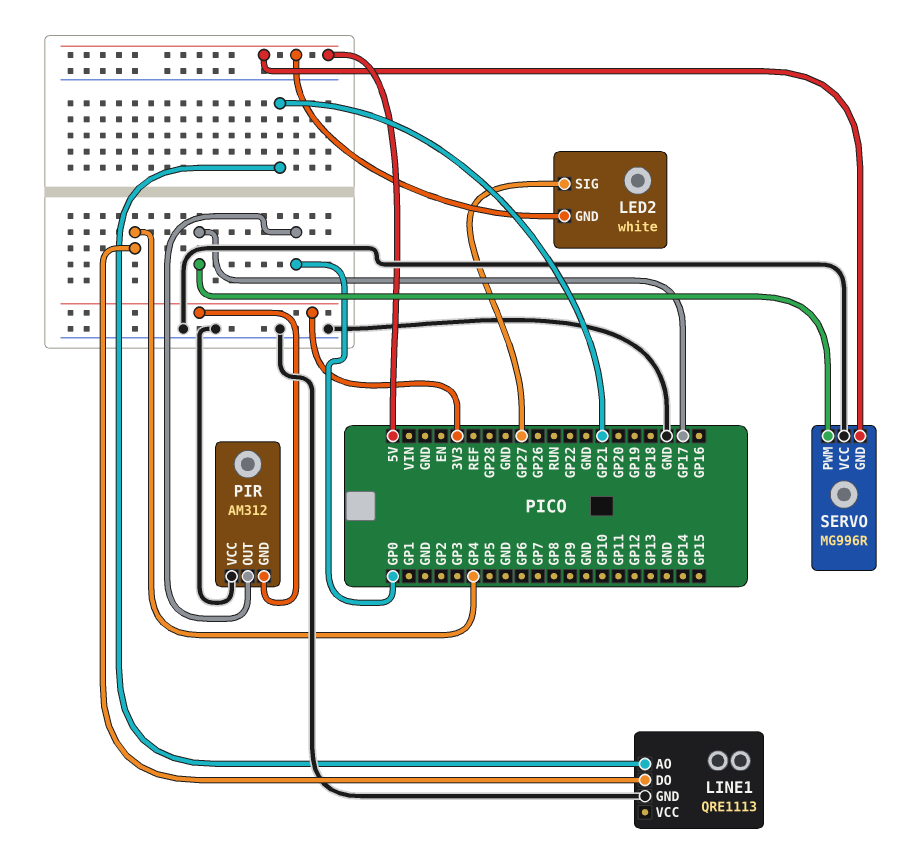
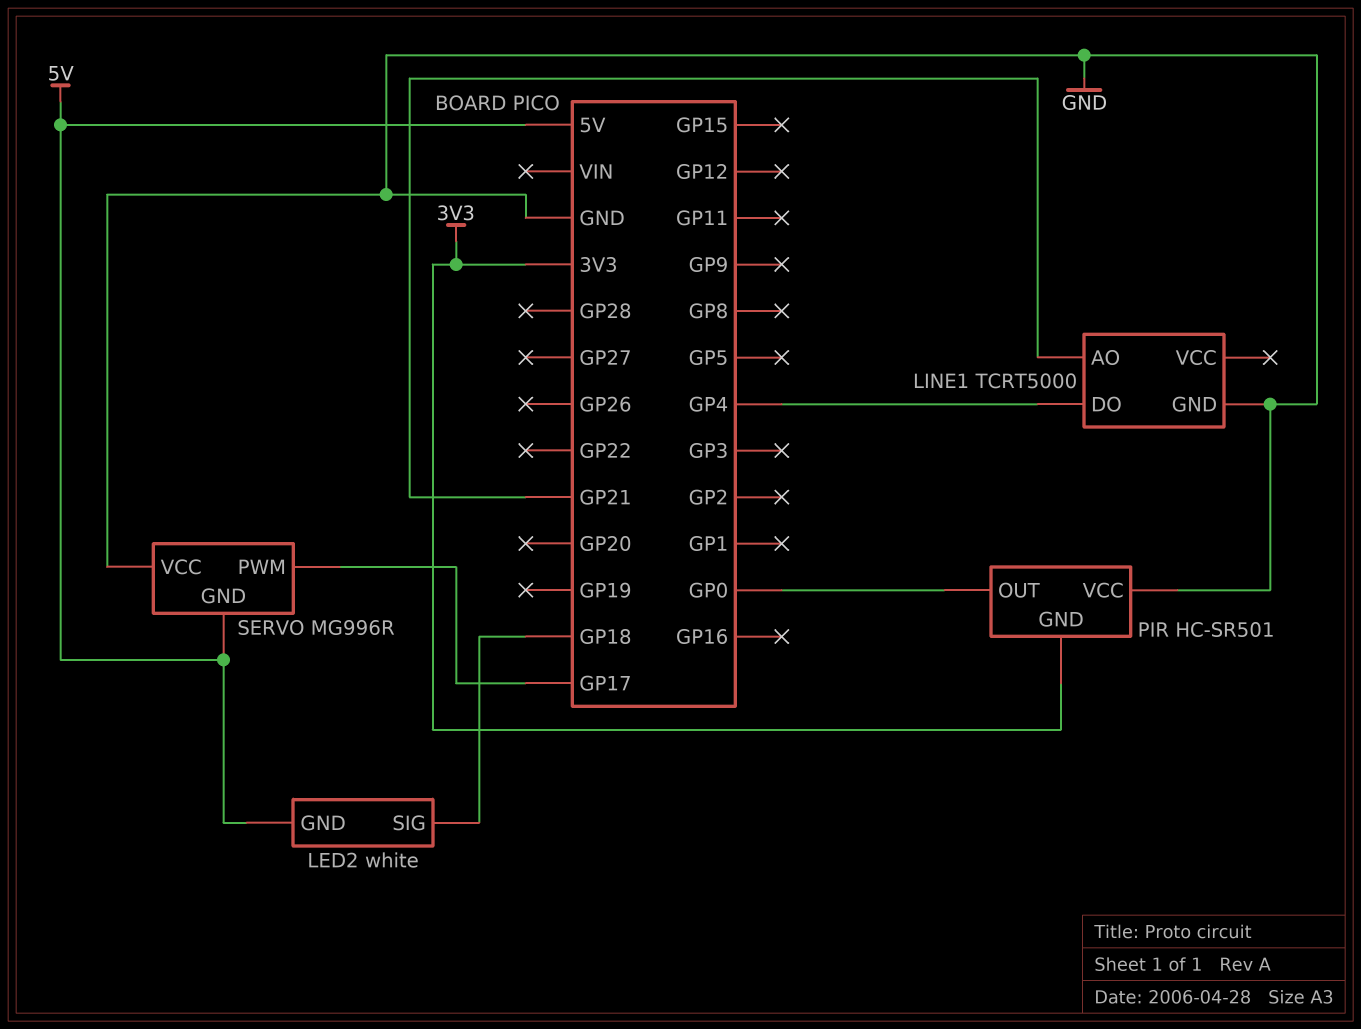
LED2 pin SIG: GP27 -> GP18
LINE1: QRE1113 -> TCRT5000
PIR: AM312 -> HC-SR501

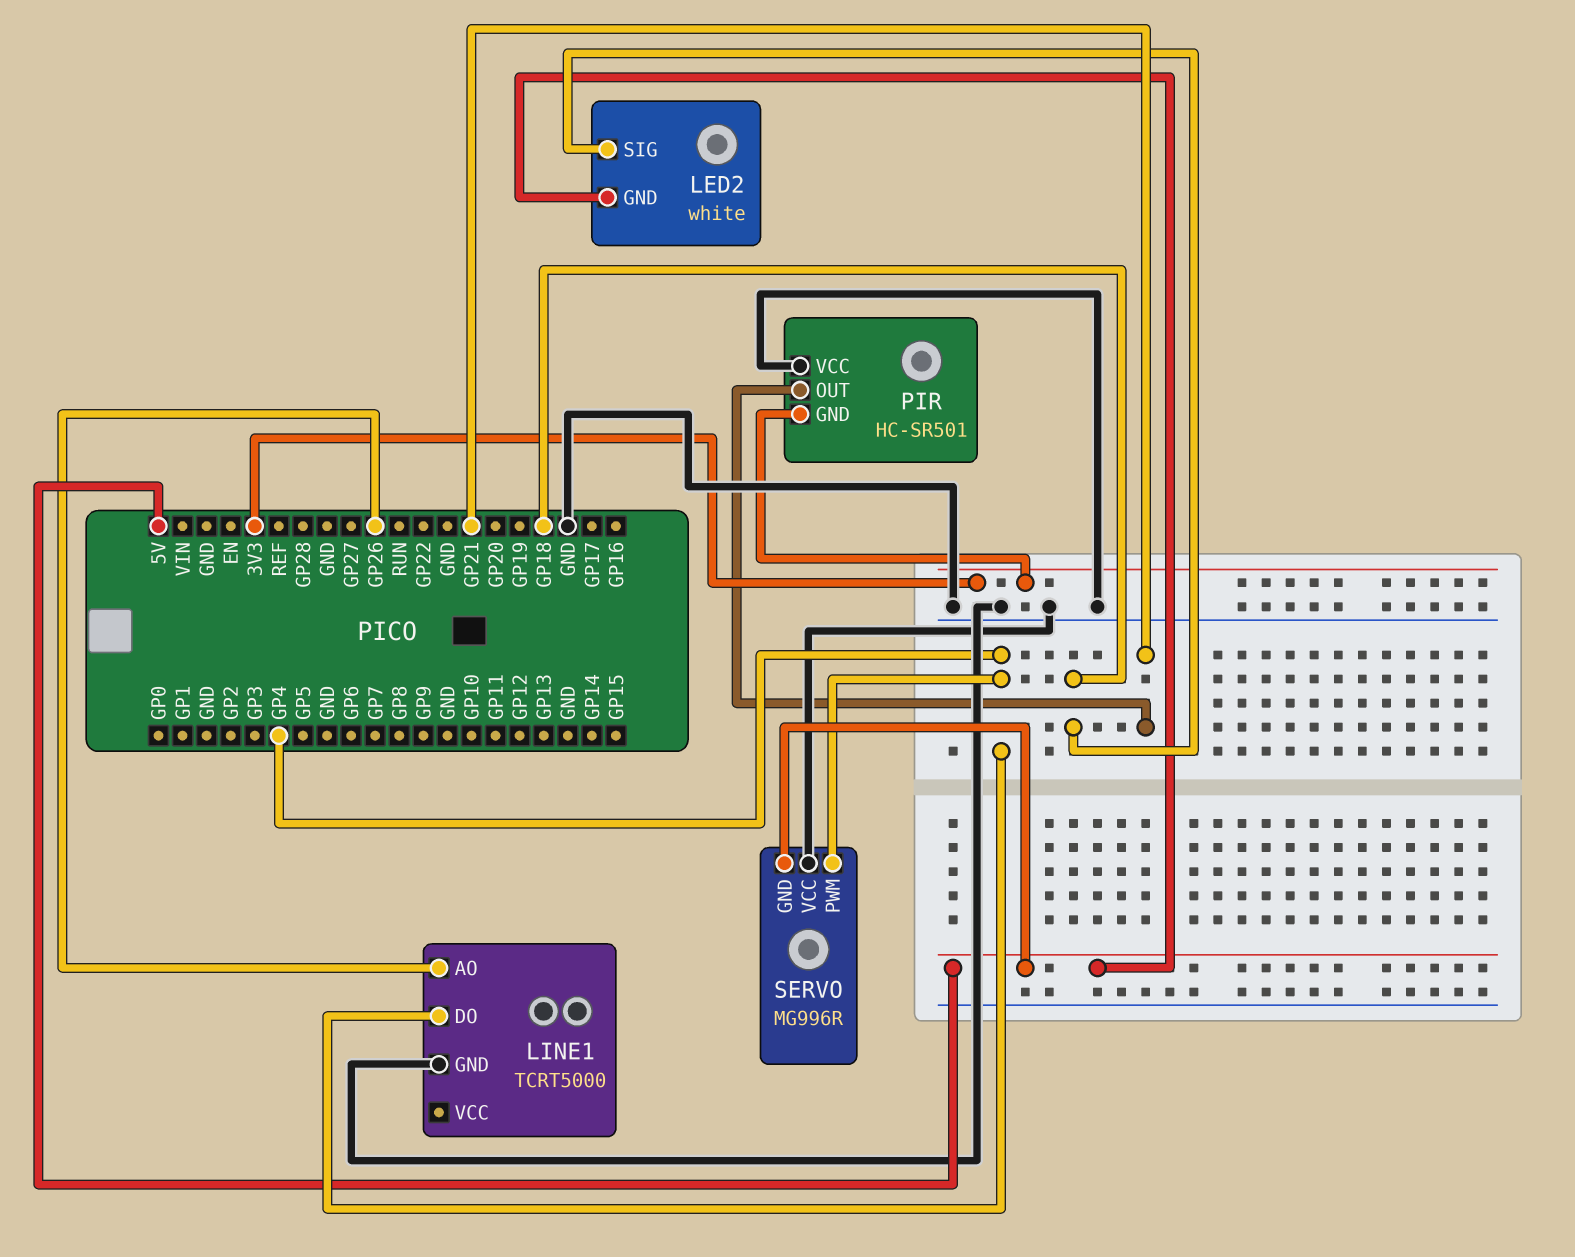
LINE1 pin AO: GP21 -> GP26
PIR pin OUT: GP0 -> GP21
SERVO pin PWM: GP17 -> GP4

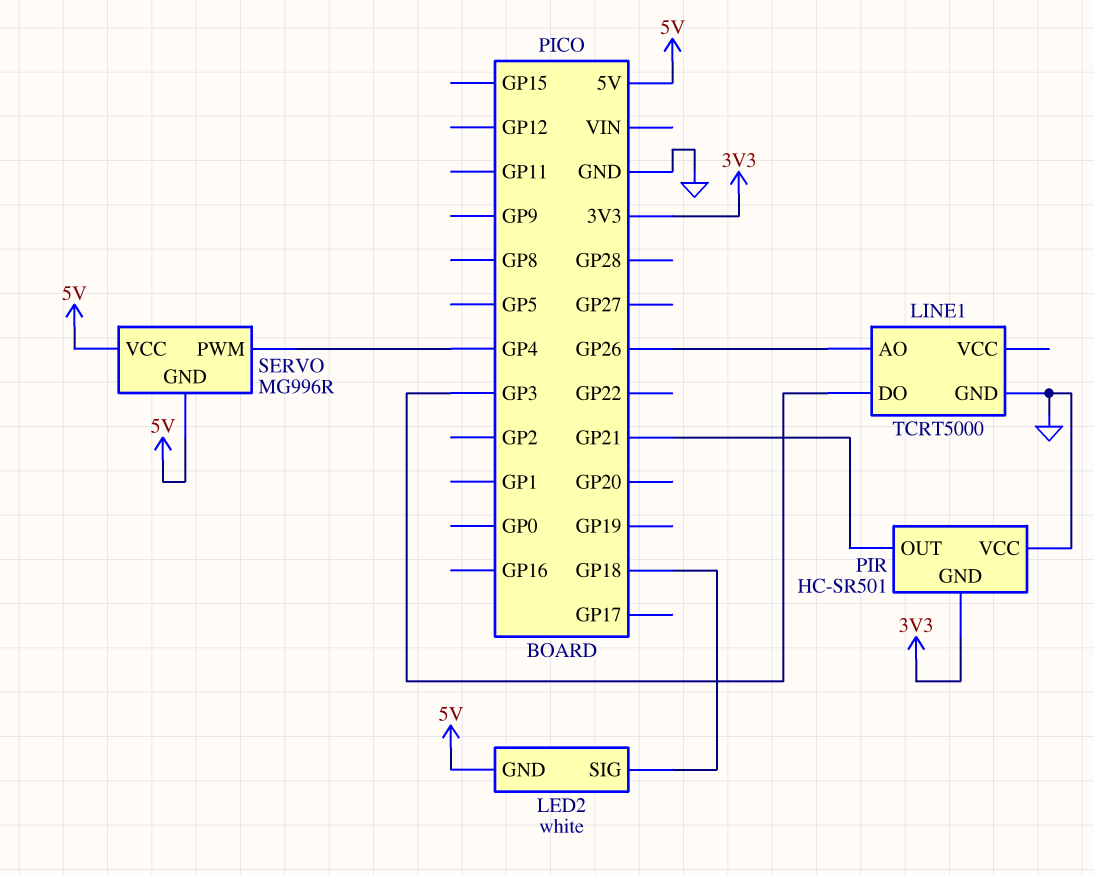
LINE1 pin DO: GP4 -> GP3
SERVO pin VCC: GND -> 5V

